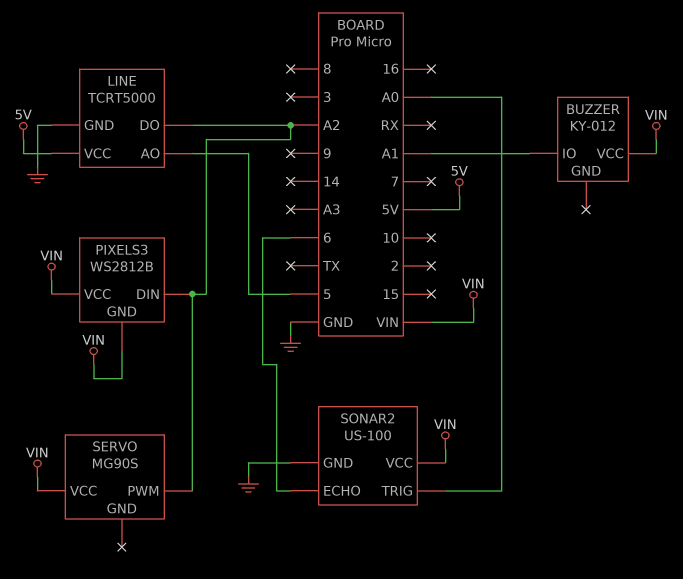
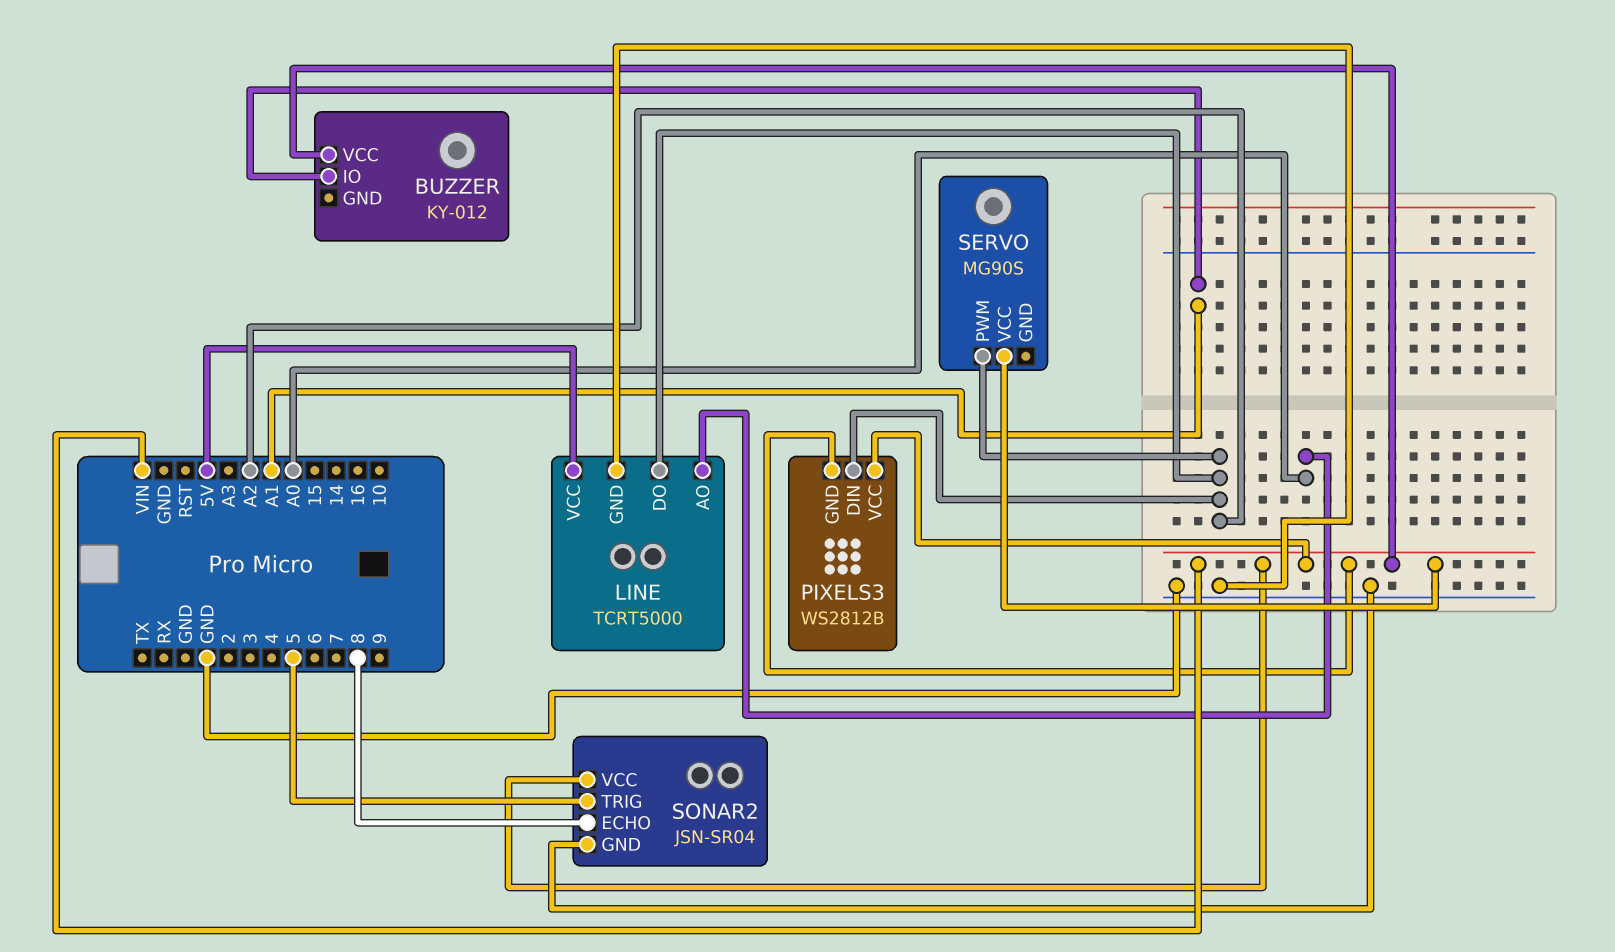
LINE pin AO: 5 -> A0
SONAR2: US-100 -> JSN-SR04
SONAR2 pin ECHO: 6 -> 8
SONAR2 pin TRIG: A0 -> 5

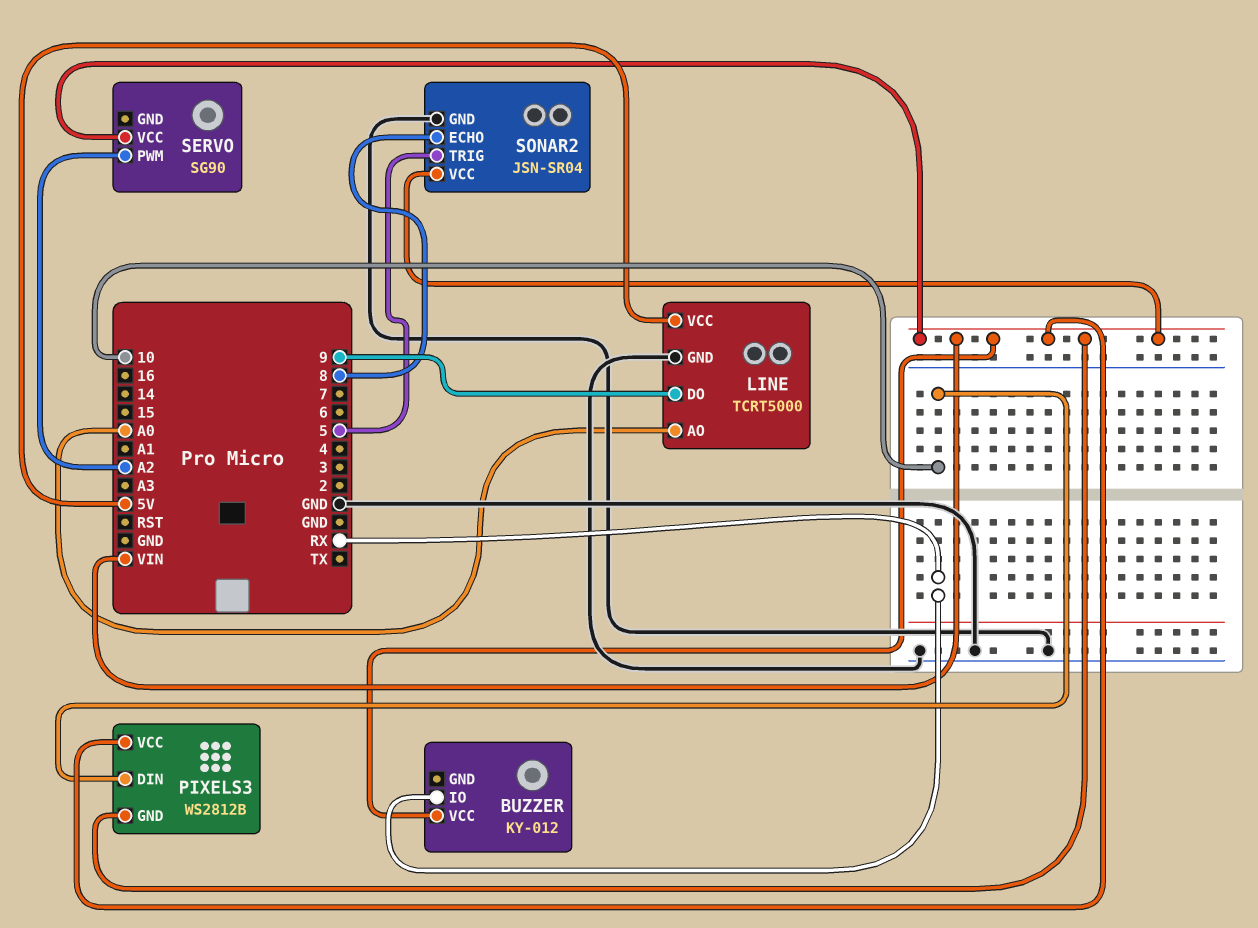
BUZZER pin IO: A1 -> RX
LINE pin DO: A2 -> 9
PIXELS3 pin DIN: A2 -> 10
SERVO: MG90S -> SG90

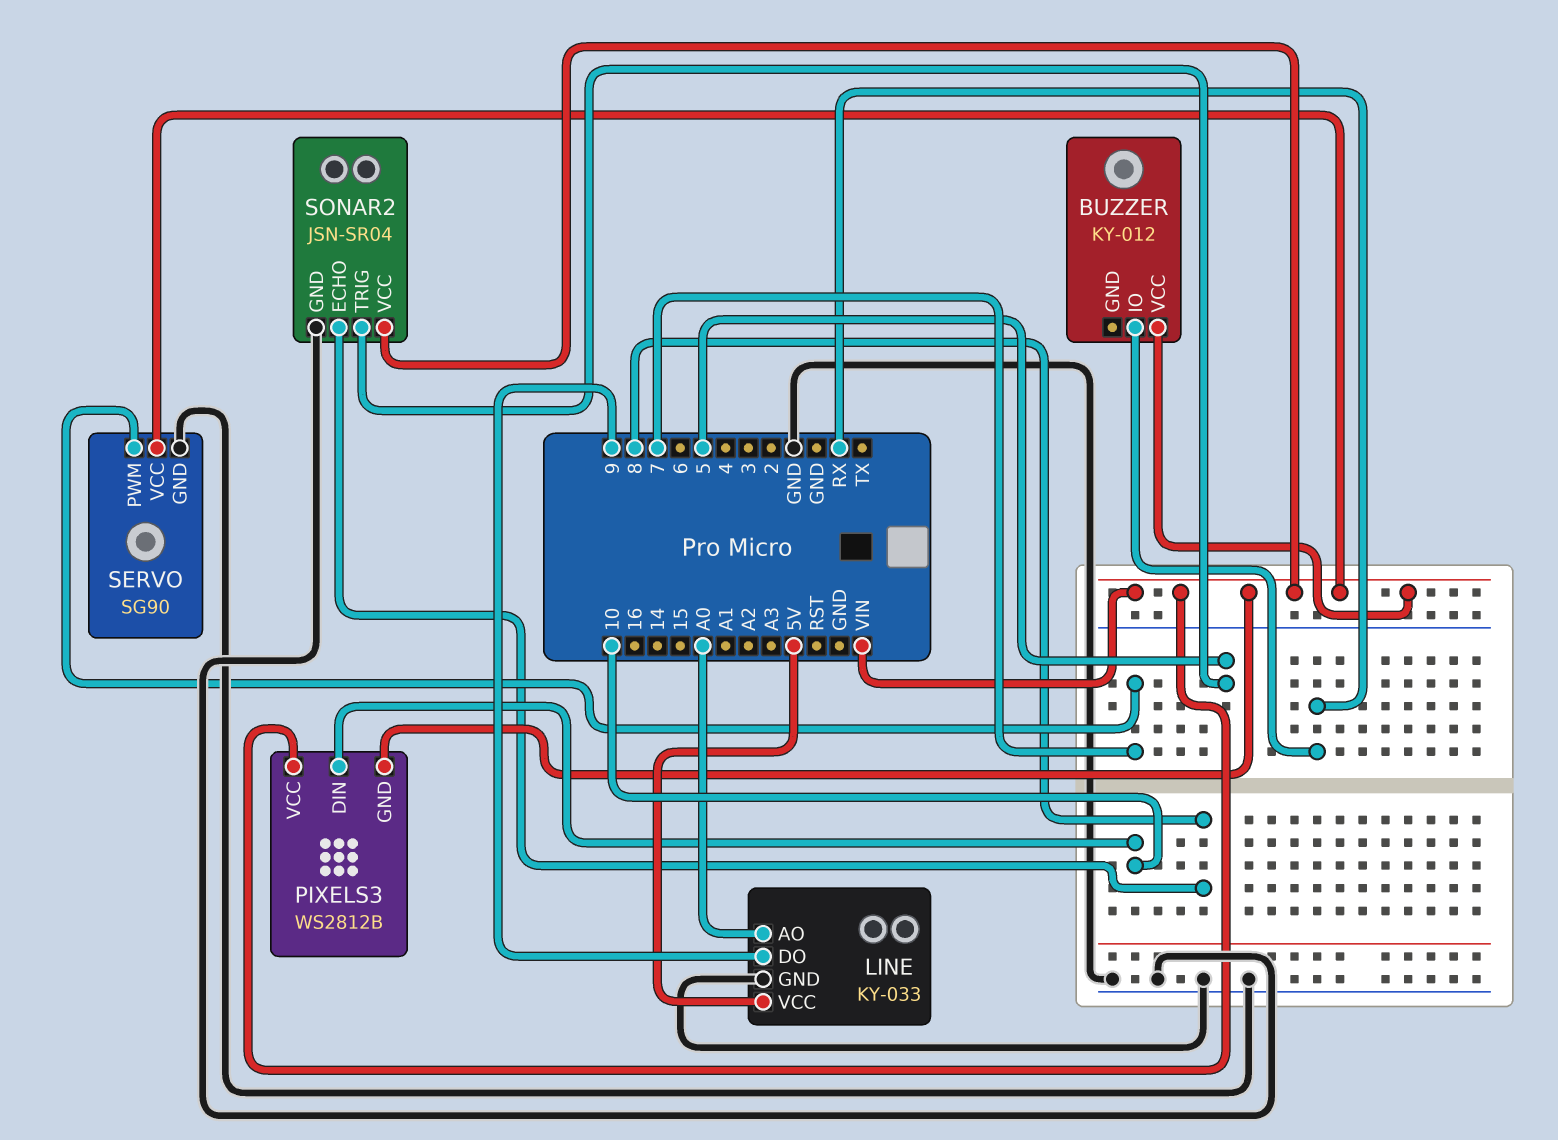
LINE: TCRT5000 -> KY-033
SERVO pin GND: none -> GND
SERVO pin PWM: A2 -> 7

